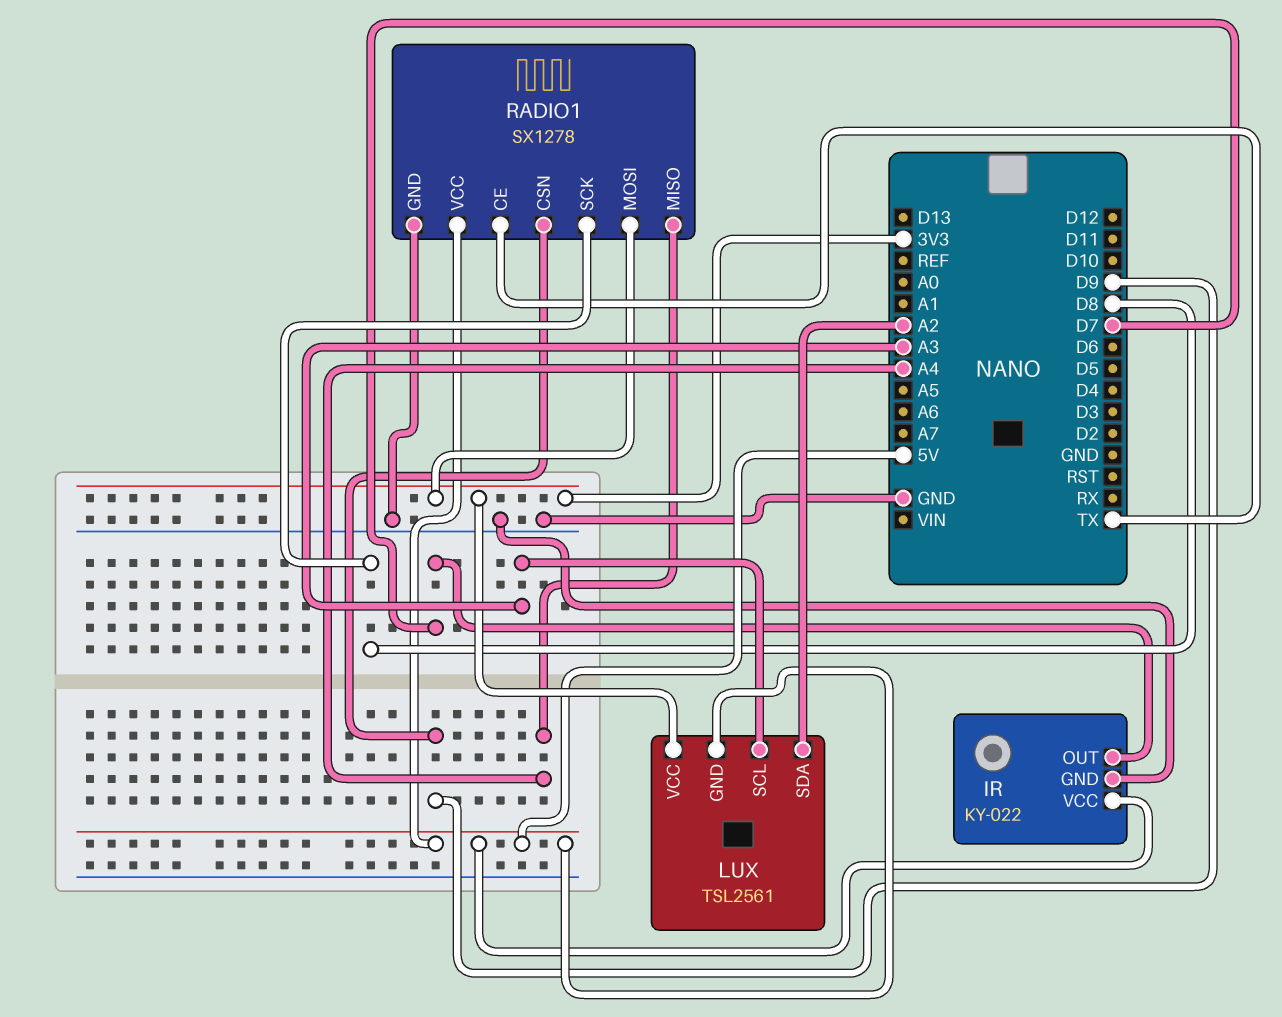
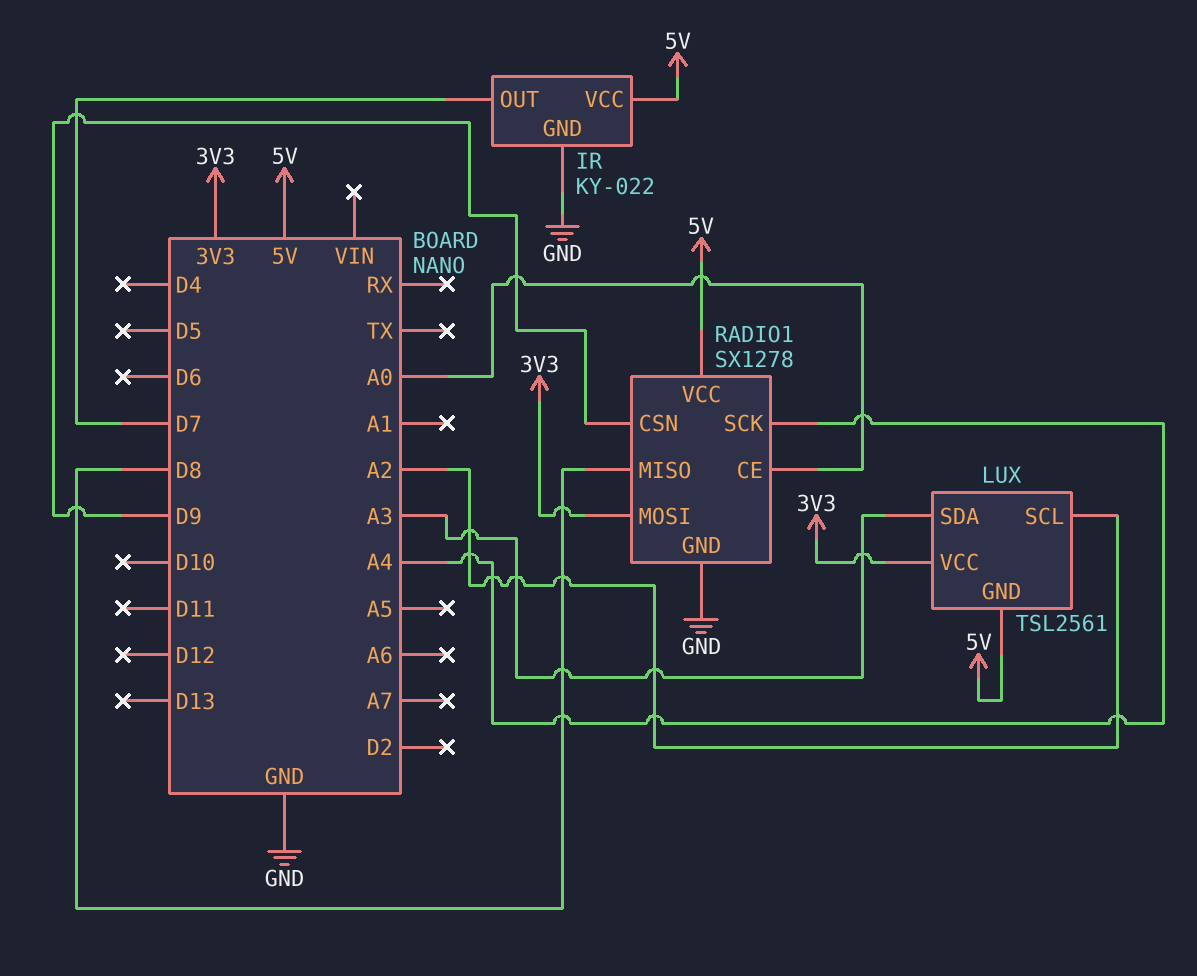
LUX pin SCL: A3 -> A2
LUX pin SDA: A2 -> A3
RADIO1 pin CE: TX -> A0
RADIO1 pin MISO: A4 -> D8
RADIO1 pin SCK: D8 -> A4

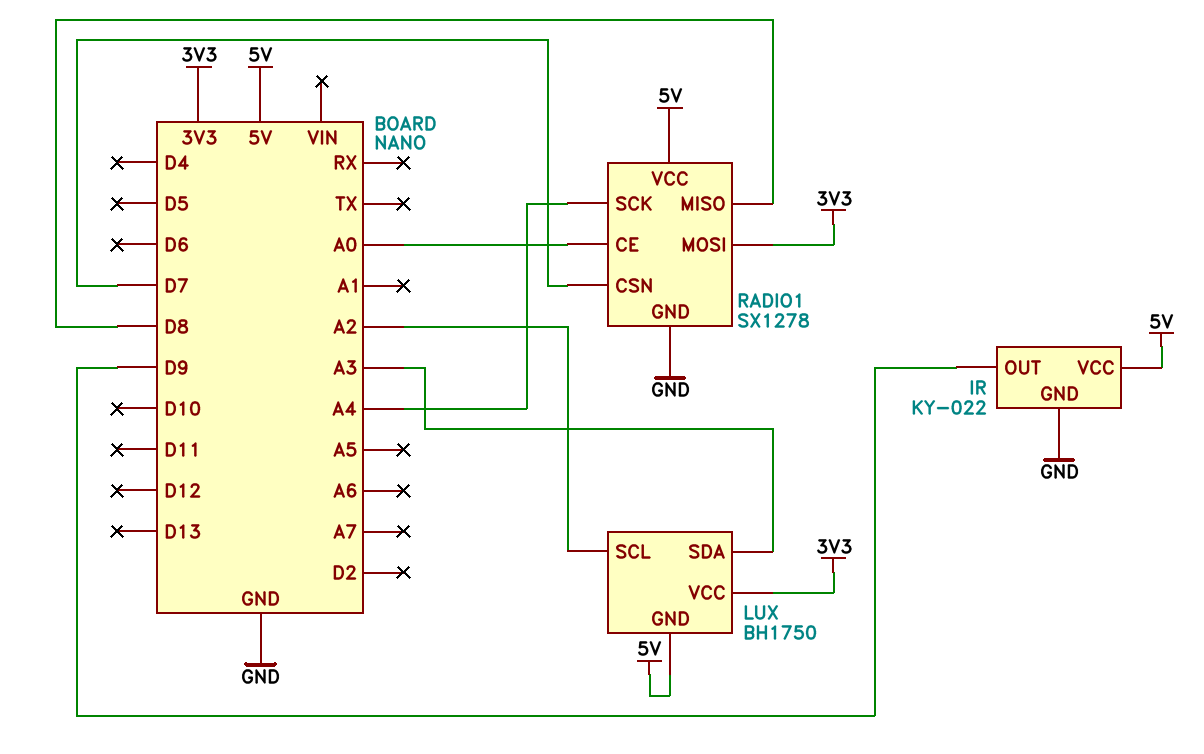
IR pin OUT: D7 -> D9
LUX: TSL2561 -> BH1750
RADIO1 pin CSN: D9 -> D7

